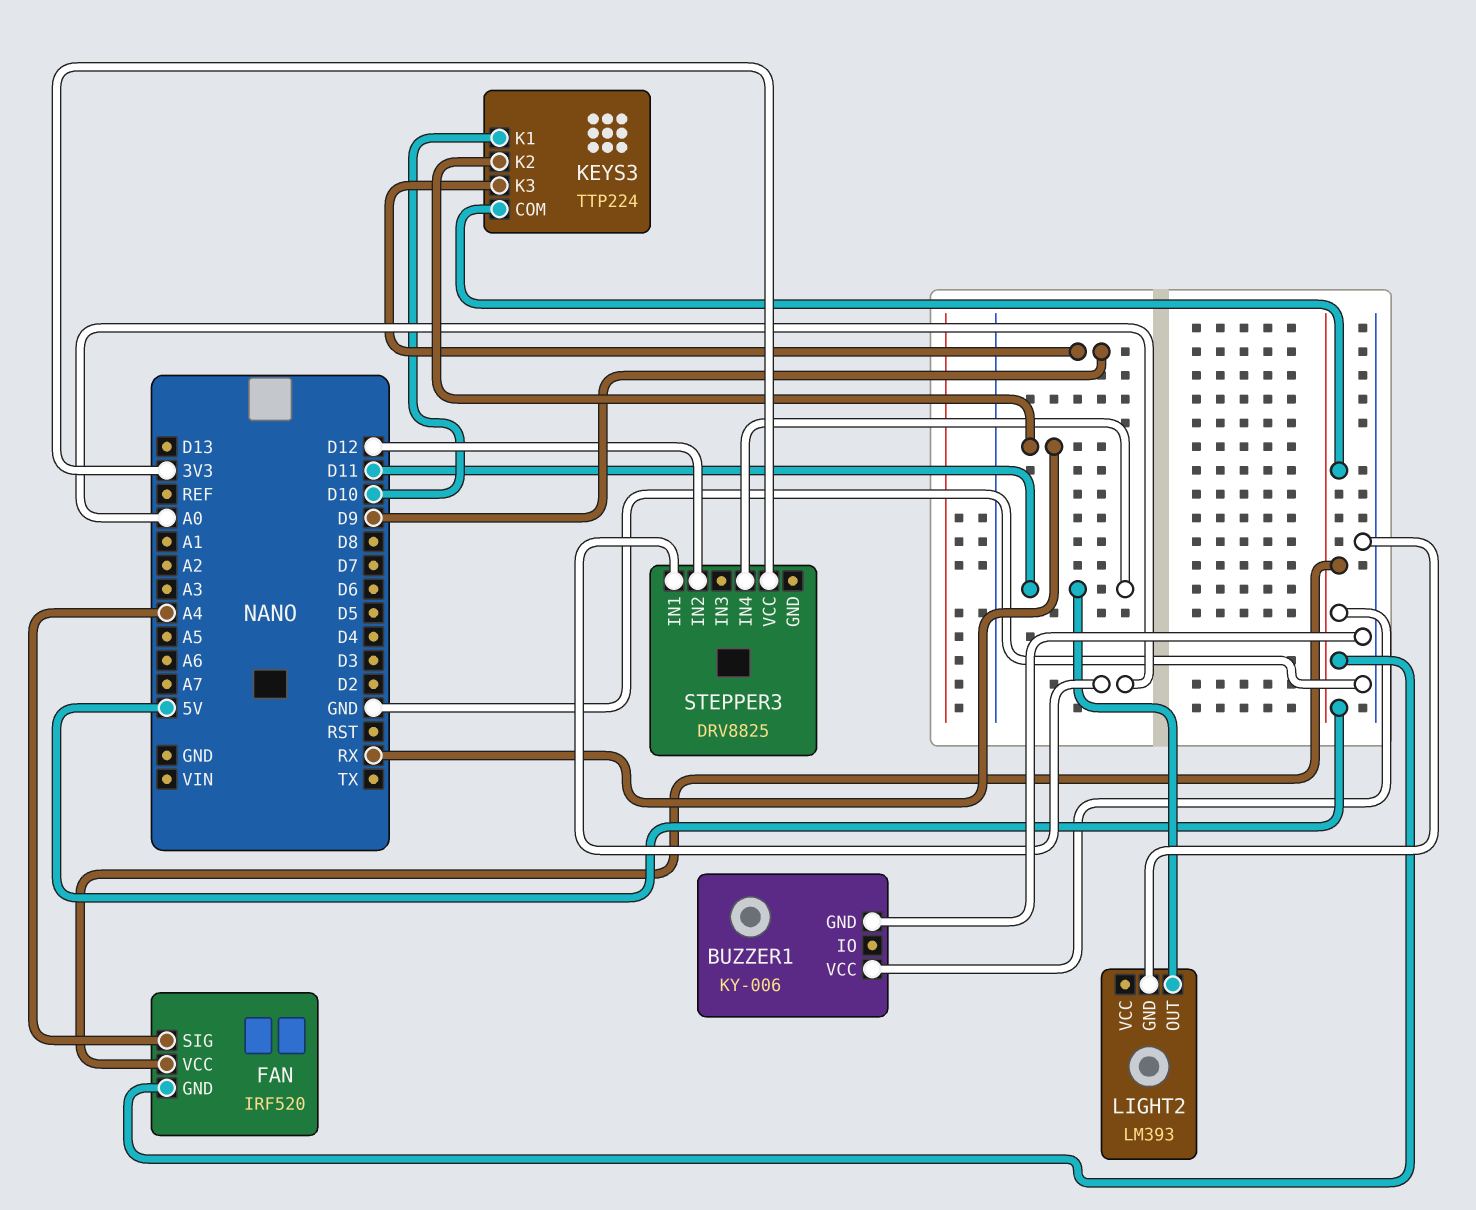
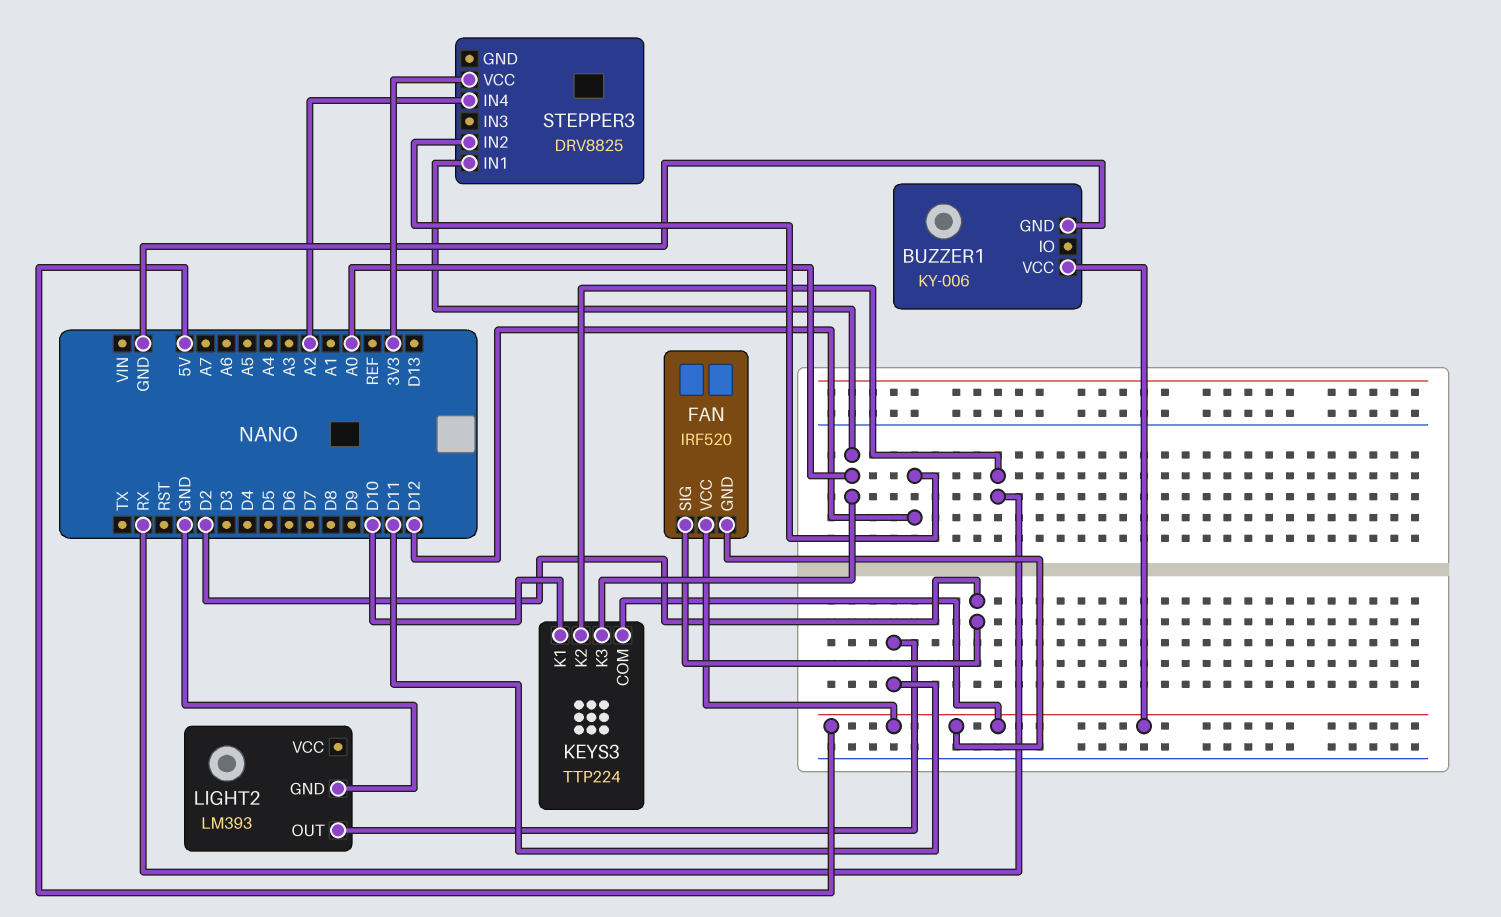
FAN pin SIG: A4 -> D2
KEYS3 pin K3: D9 -> A0
STEPPER3 pin IN4: D11 -> A2

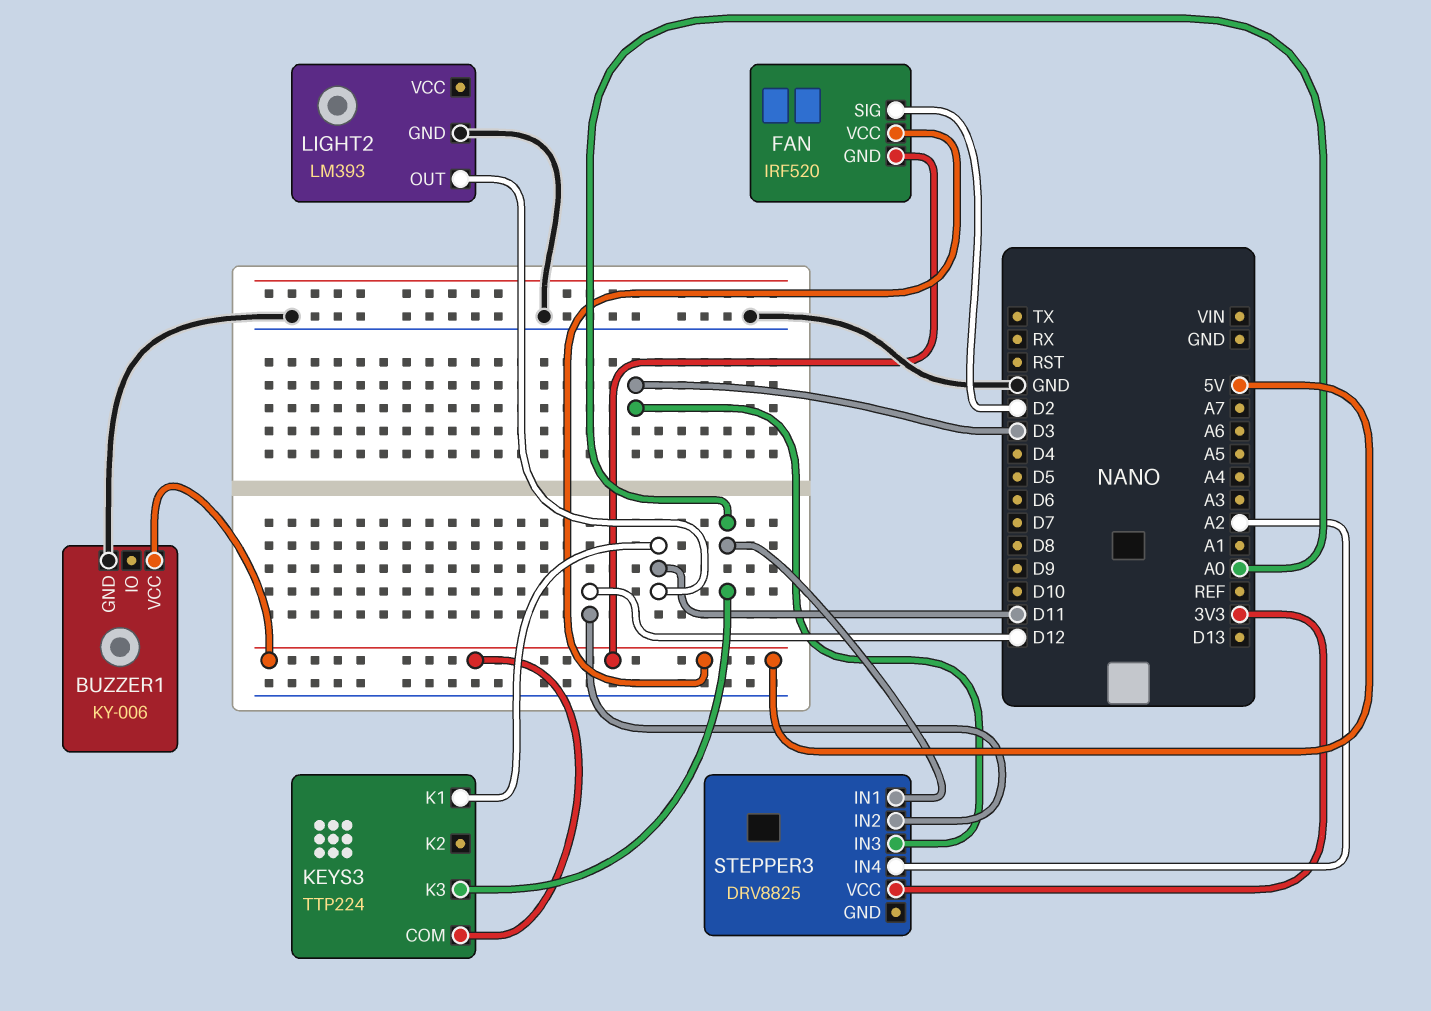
KEYS3 pin K1: D10 -> D11
KEYS3 pin K2: RX -> none
STEPPER3 pin IN3: none -> D3

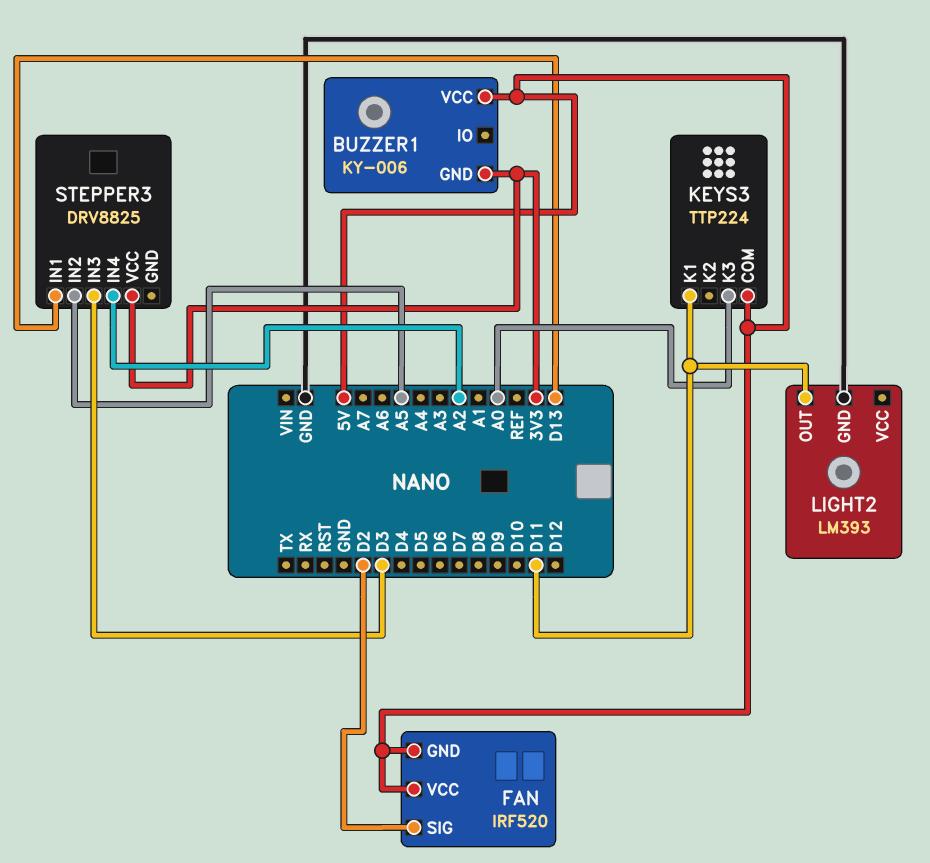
BUZZER1 pin GND: GND -> 3V3
STEPPER3 pin IN1: A0 -> D13
STEPPER3 pin IN2: D12 -> A5

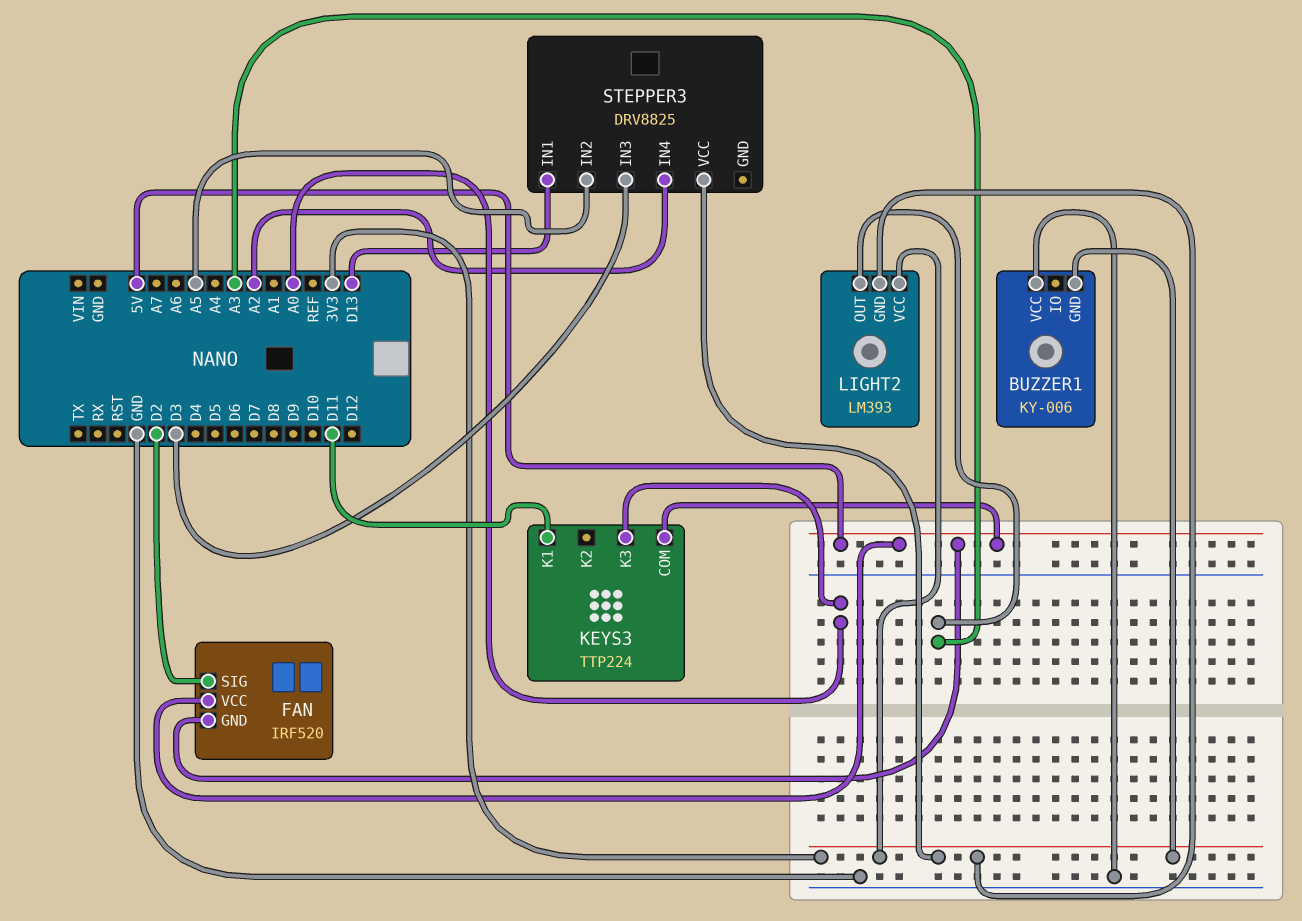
BUZZER1 pin VCC: 5V -> GND
LIGHT2 pin GND: GND -> 3V3
LIGHT2 pin OUT: D11 -> A3
LIGHT2 pin VCC: none -> 3V3

